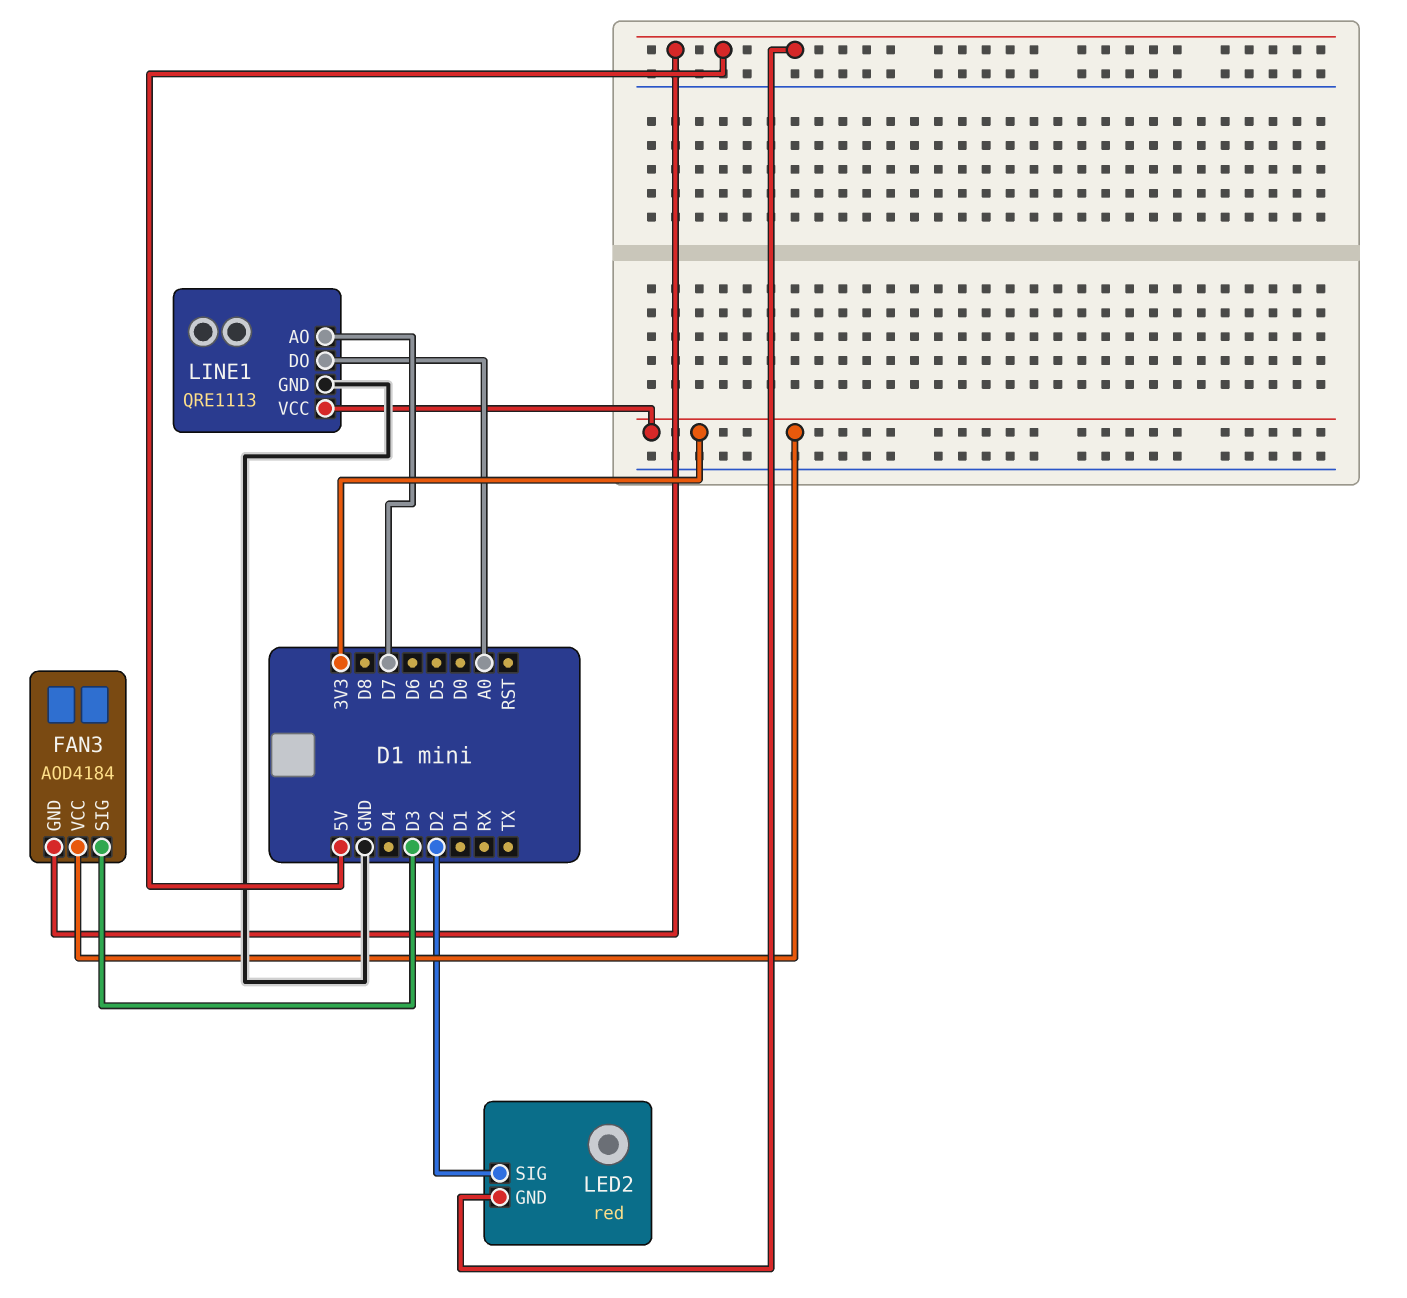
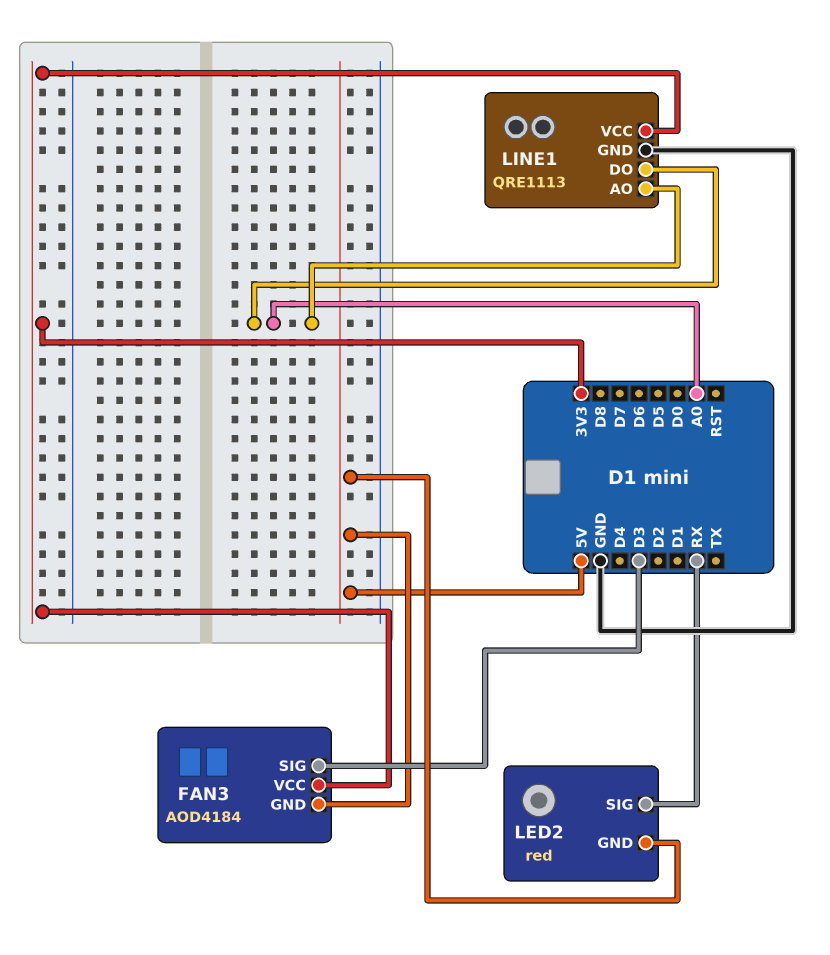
LED2 pin SIG: D2 -> RX
LINE1 pin AO: D7 -> A0

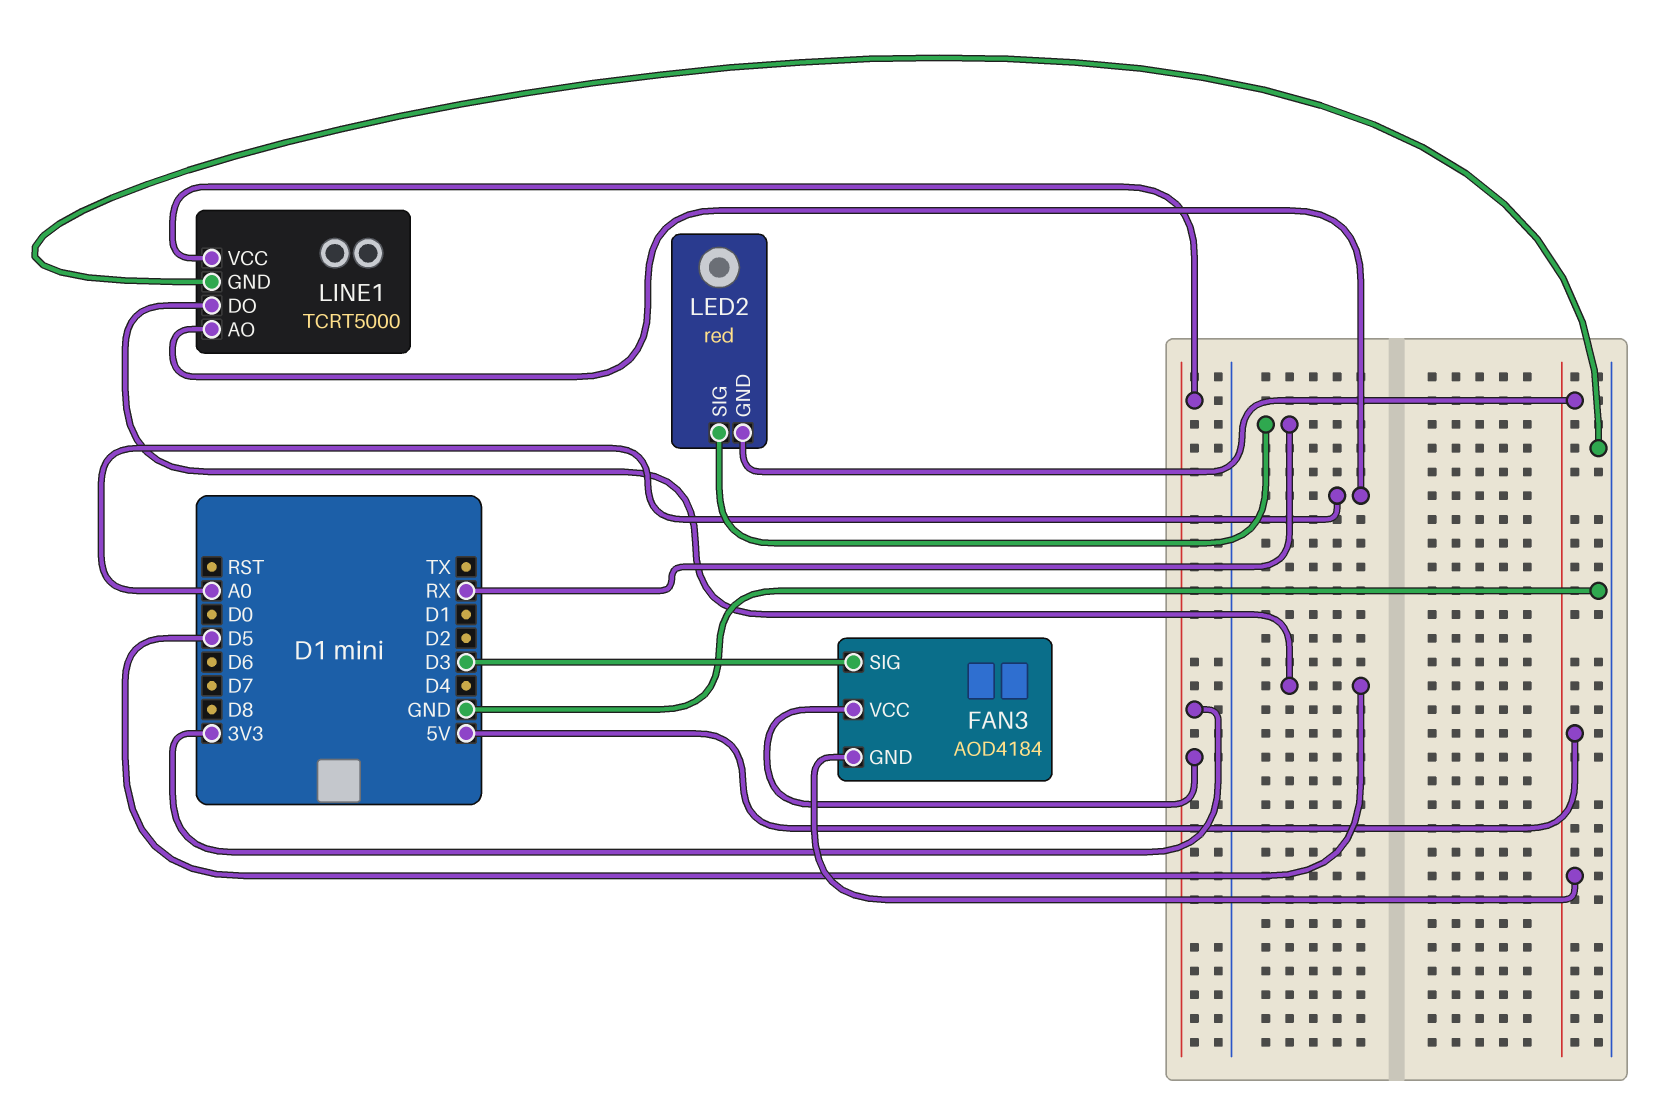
LINE1: QRE1113 -> TCRT5000
LINE1 pin DO: A0 -> D5

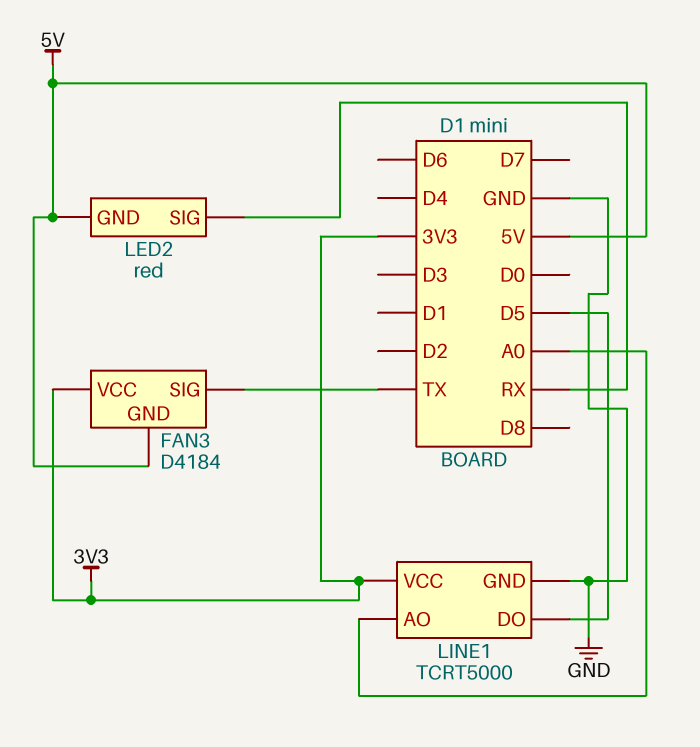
FAN3: AOD4184 -> D4184
FAN3 pin SIG: D3 -> TX

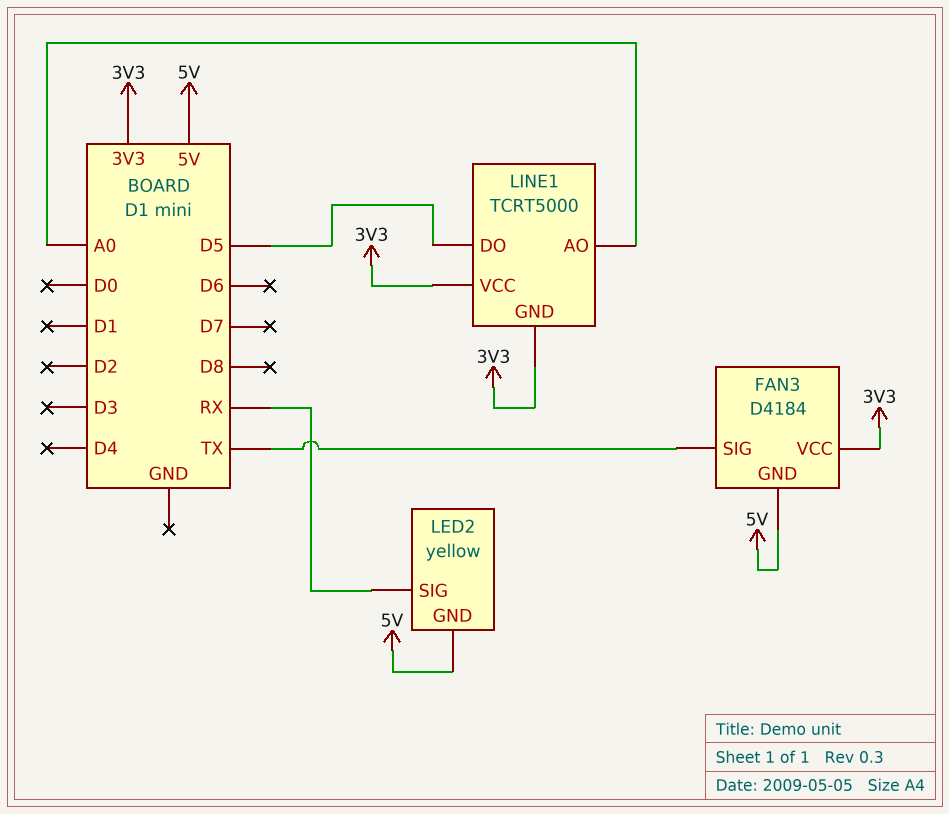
LED2: red -> yellow
LINE1 pin GND: GND -> 3V3

